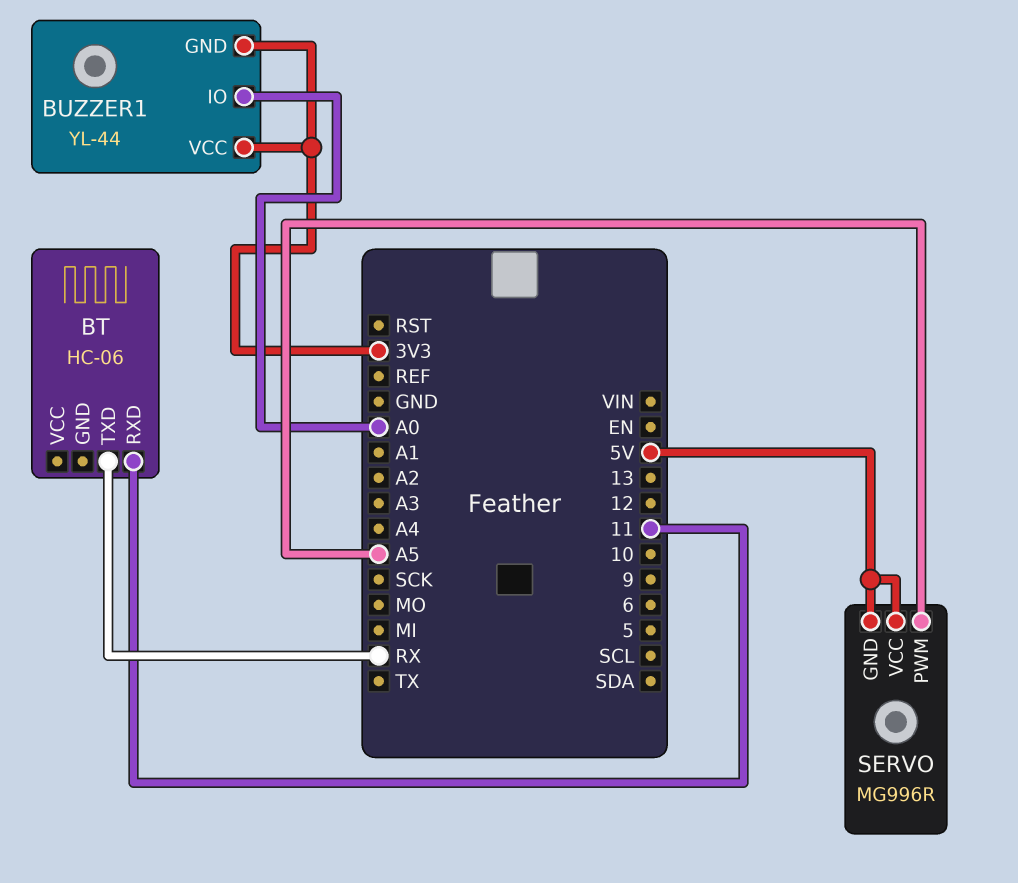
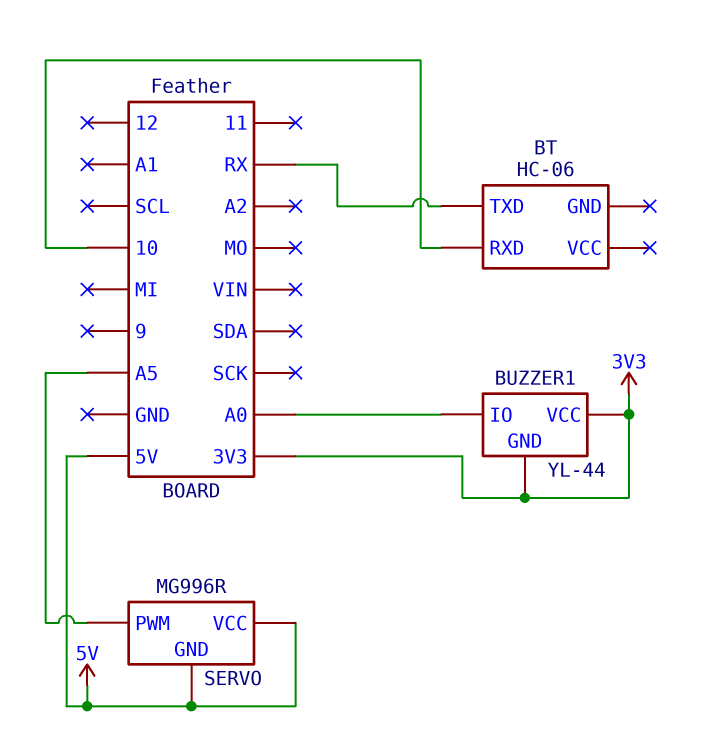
BT pin RXD: 11 -> 10

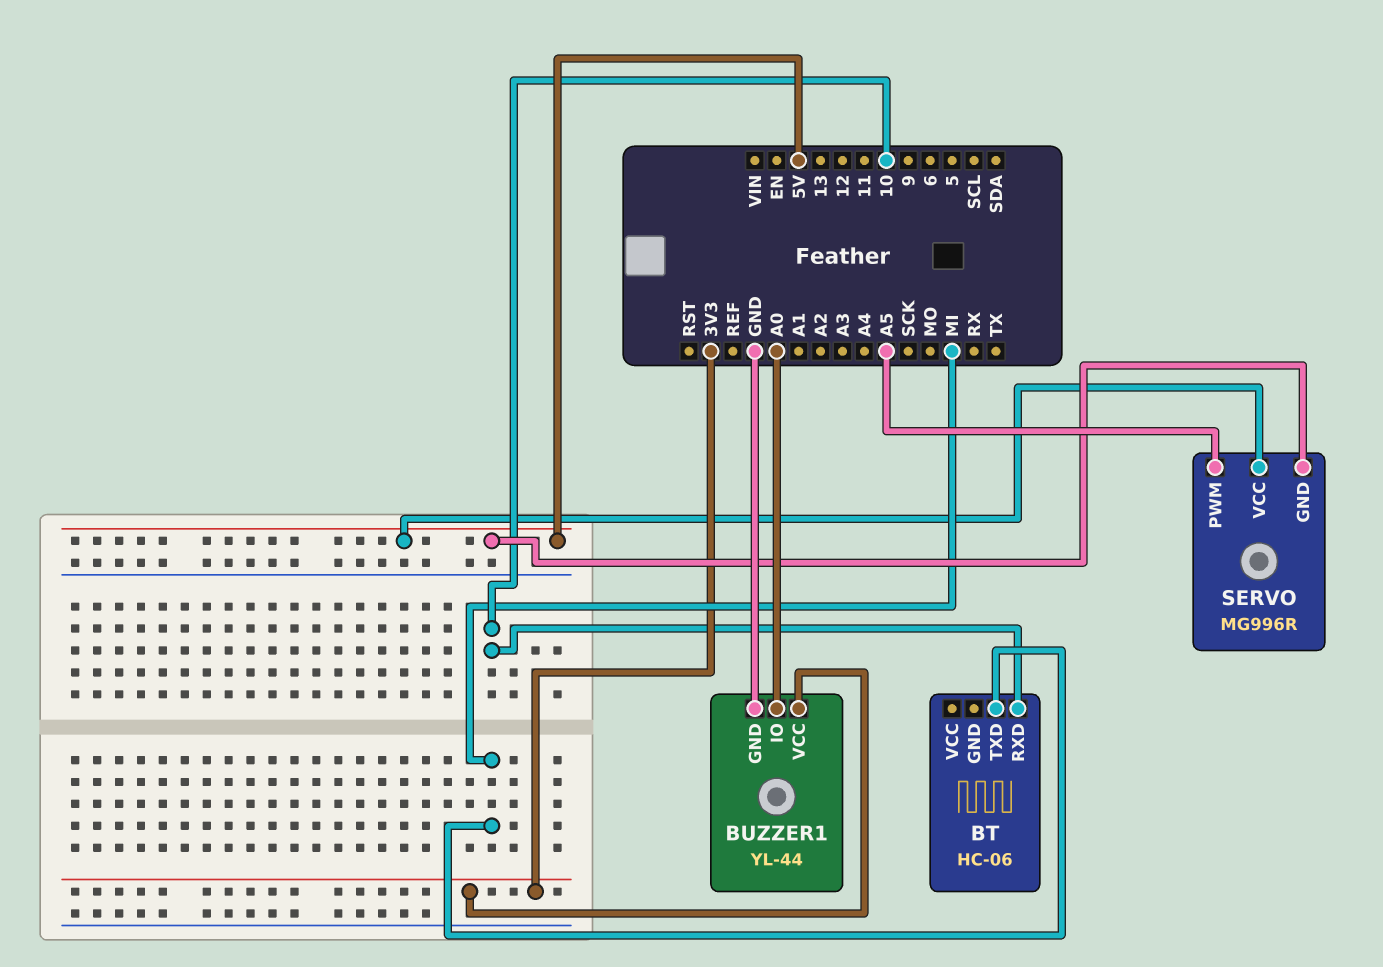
BT pin TXD: RX -> MI
BUZZER1 pin GND: 3V3 -> GND

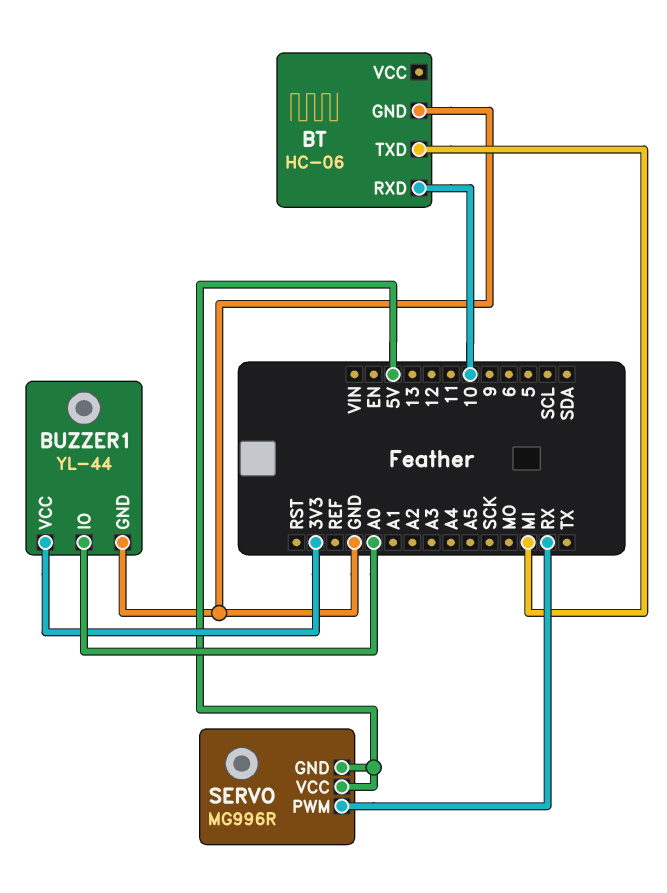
BT pin GND: none -> GND
SERVO pin PWM: A5 -> RX

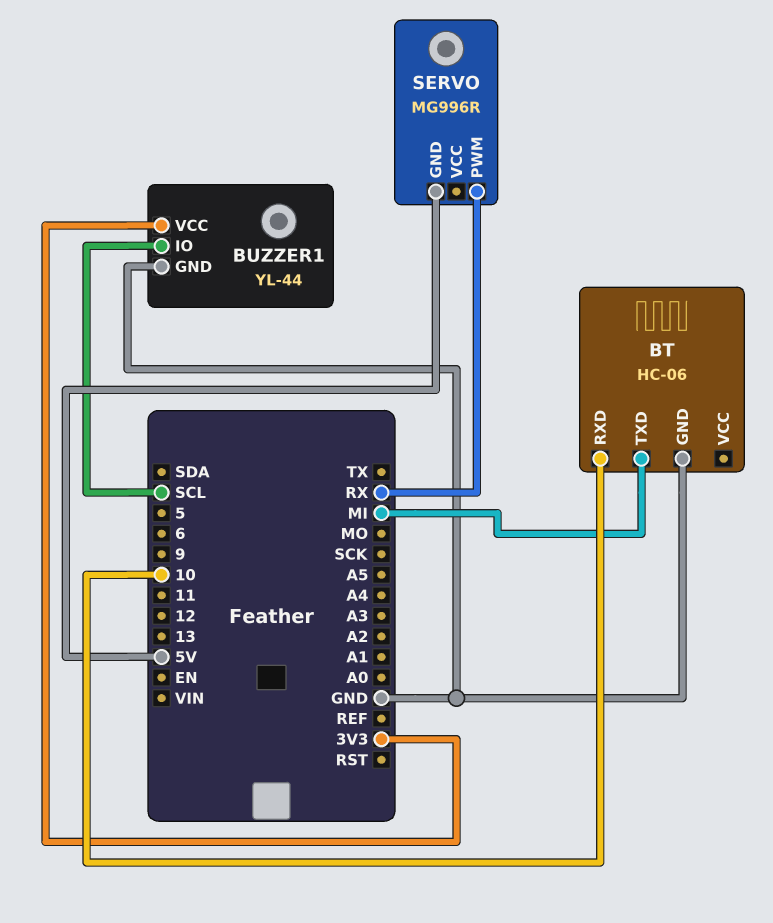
BUZZER1 pin IO: A0 -> SCL
SERVO pin VCC: 5V -> none

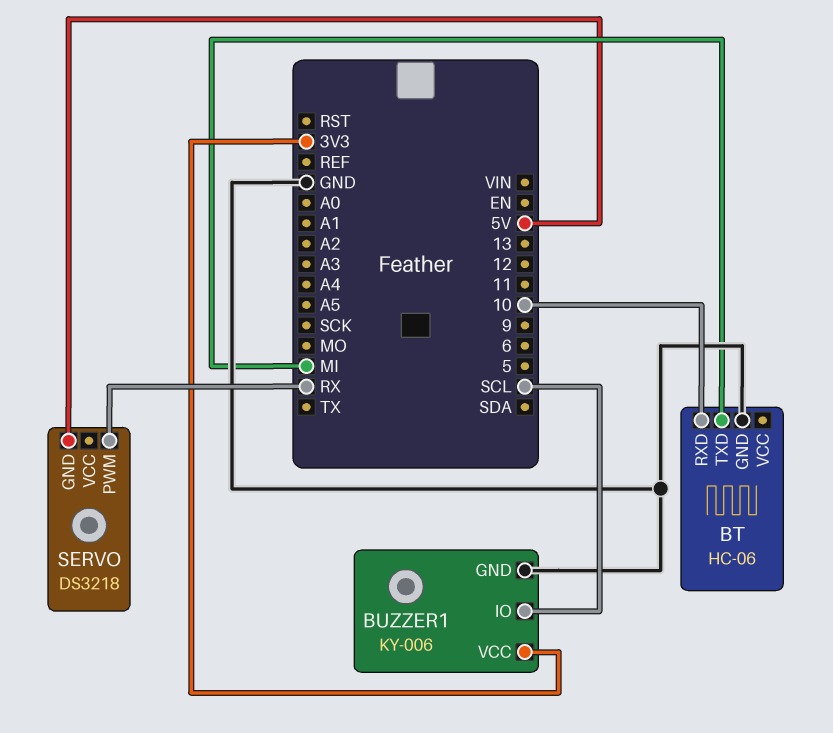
BUZZER1: YL-44 -> KY-006
SERVO: MG996R -> DS3218

